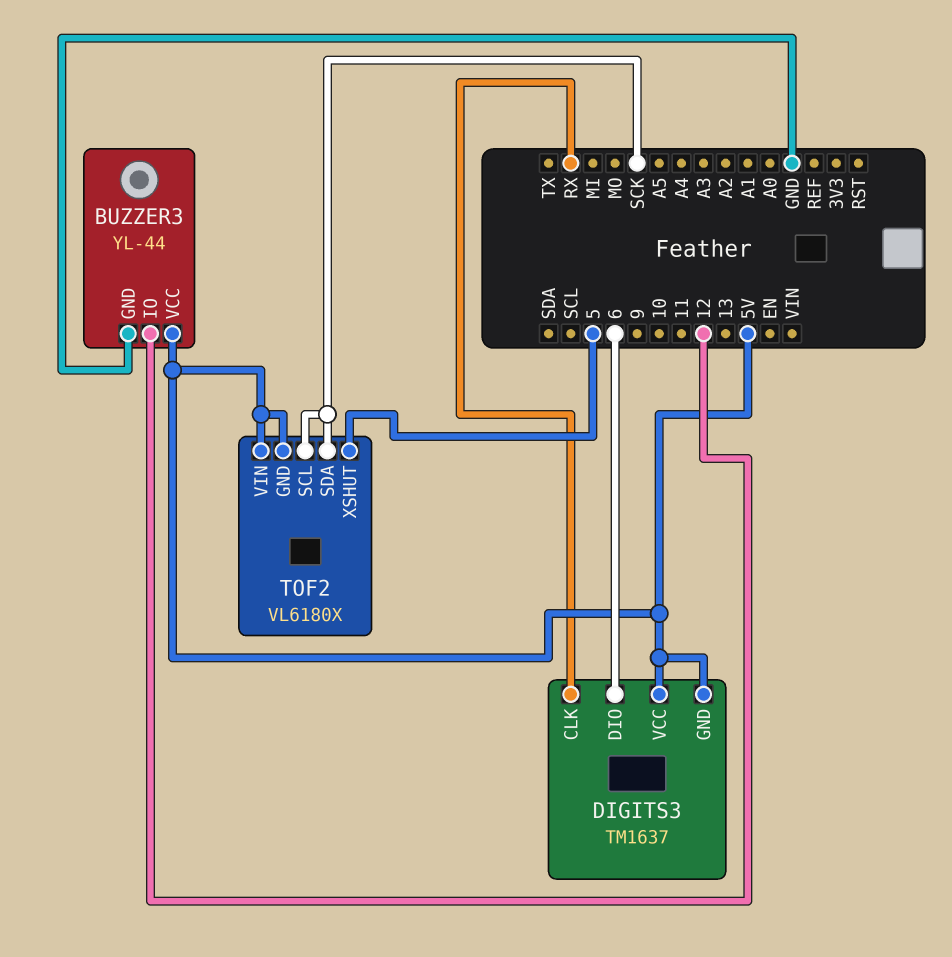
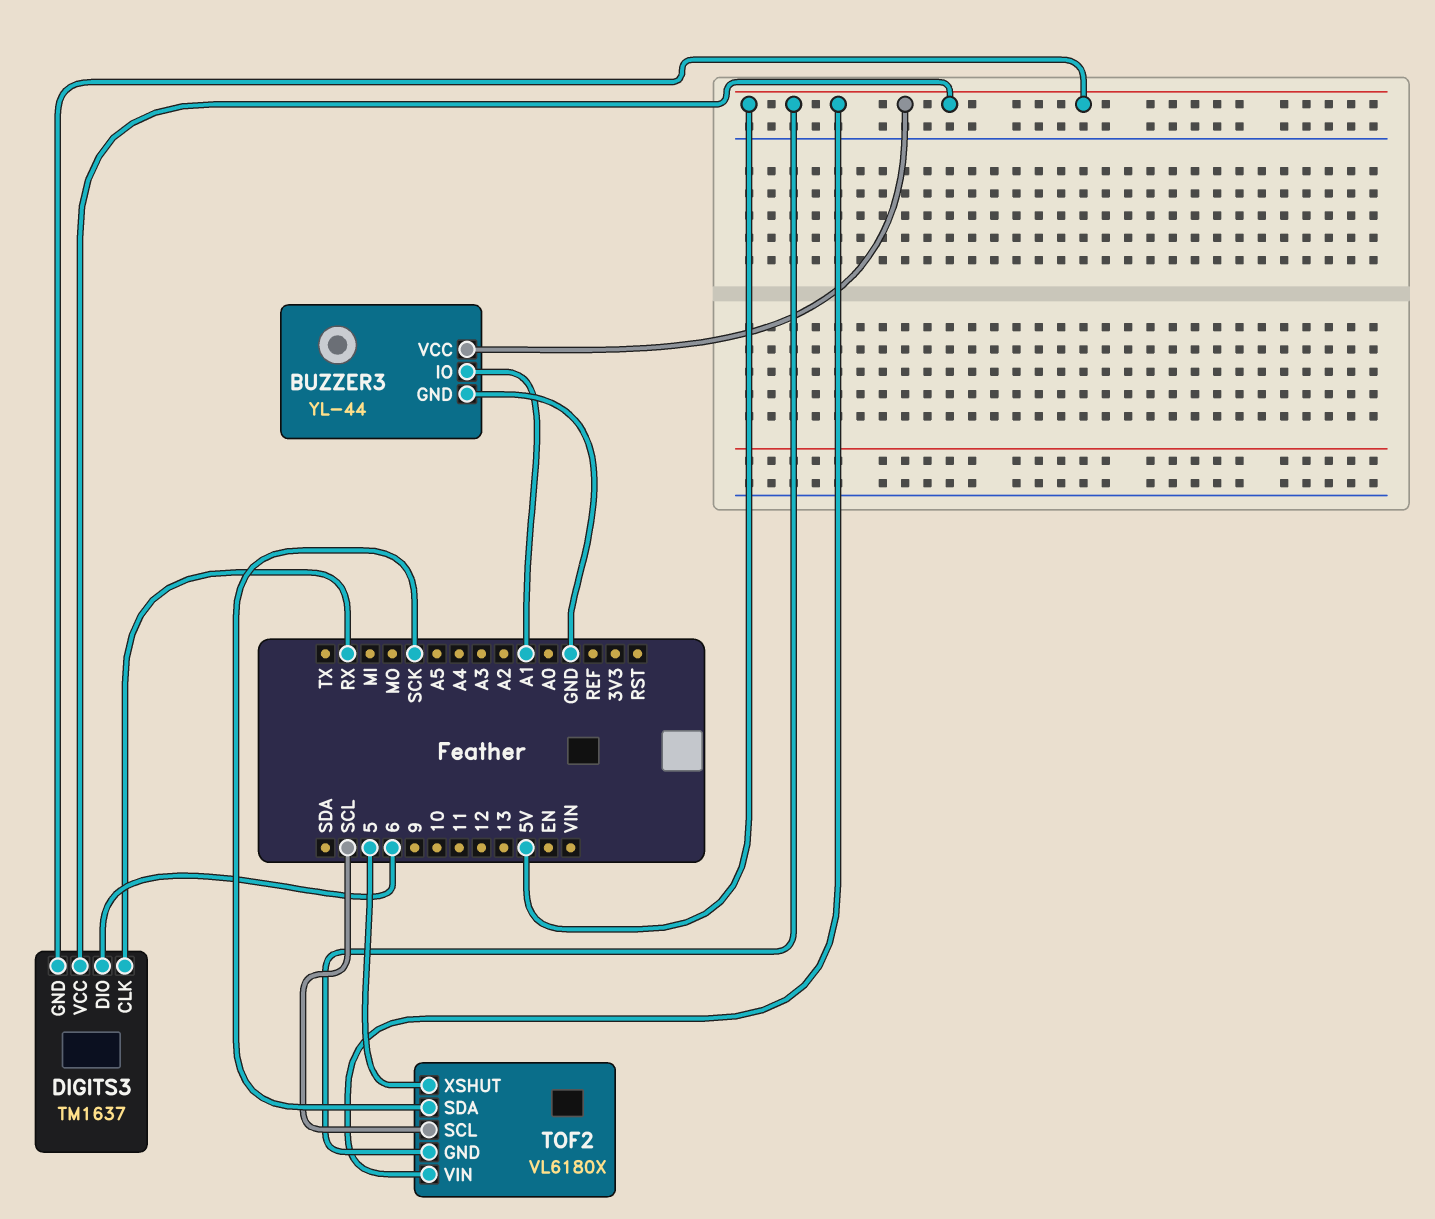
BUZZER3 pin IO: 12 -> A1
TOF2 pin SCL: SCK -> SCL

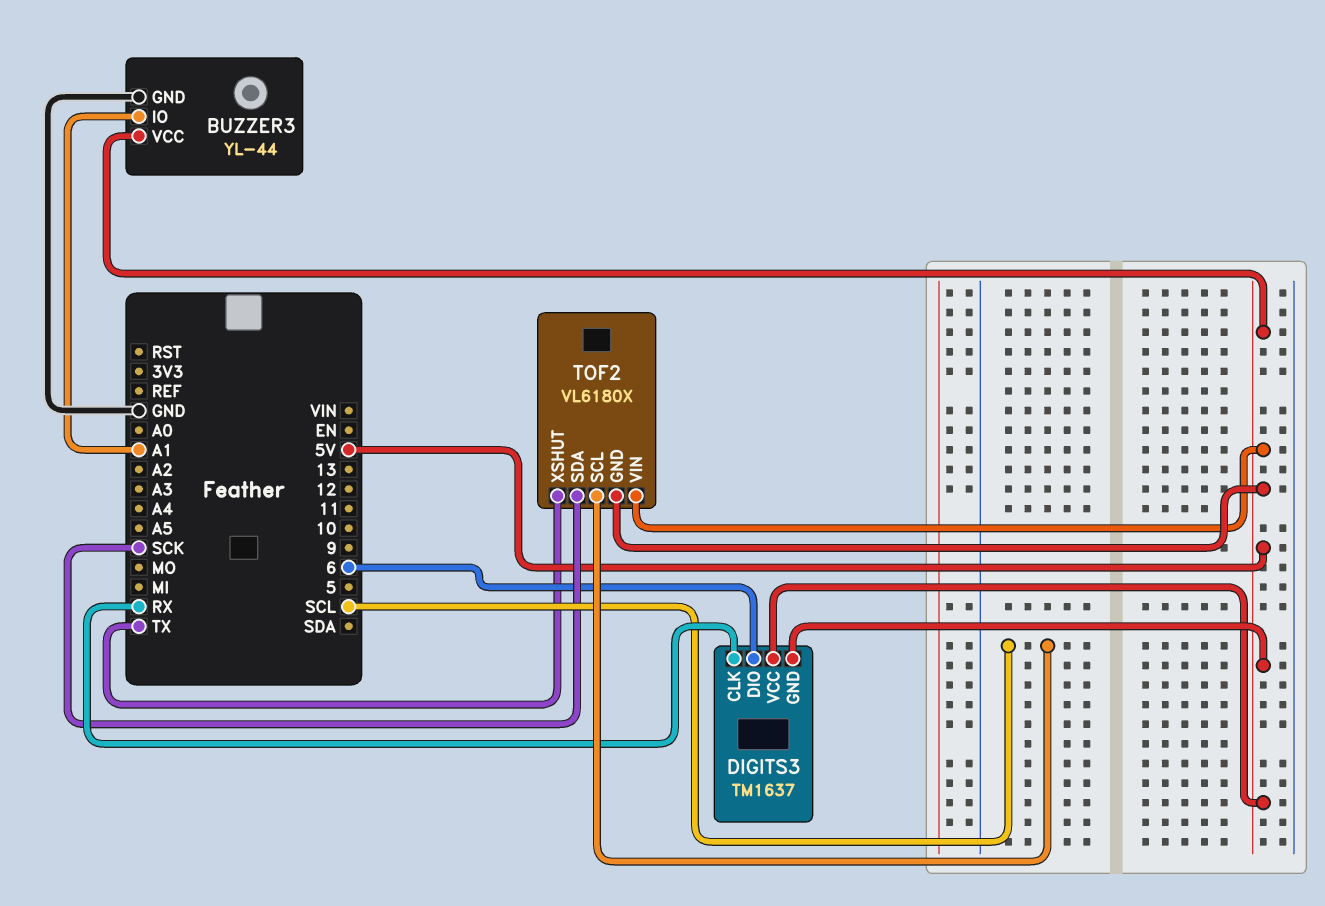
TOF2 pin XSHUT: 5 -> TX

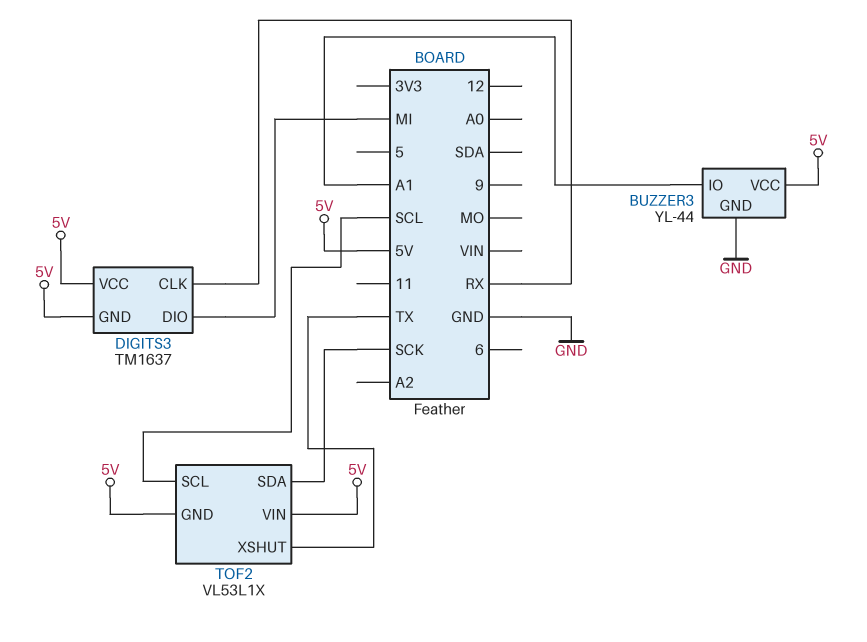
DIGITS3 pin DIO: 6 -> MI
TOF2: VL6180X -> VL53L1X

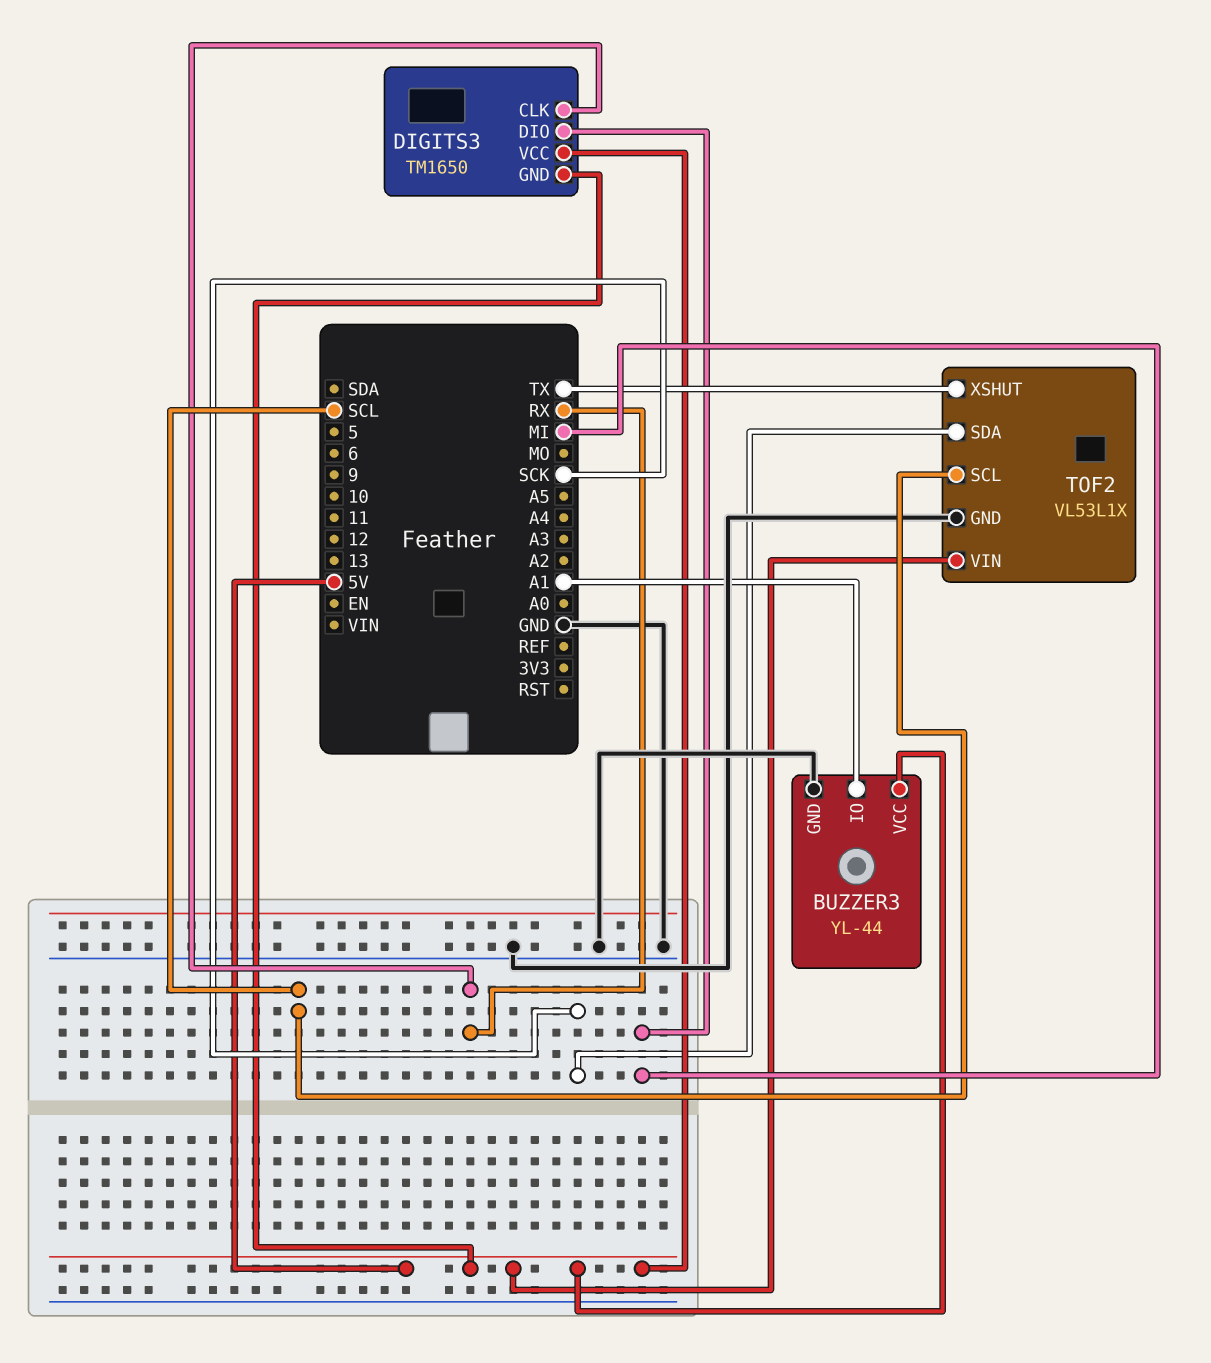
DIGITS3: TM1637 -> TM1650
TOF2 pin GND: 5V -> GND

